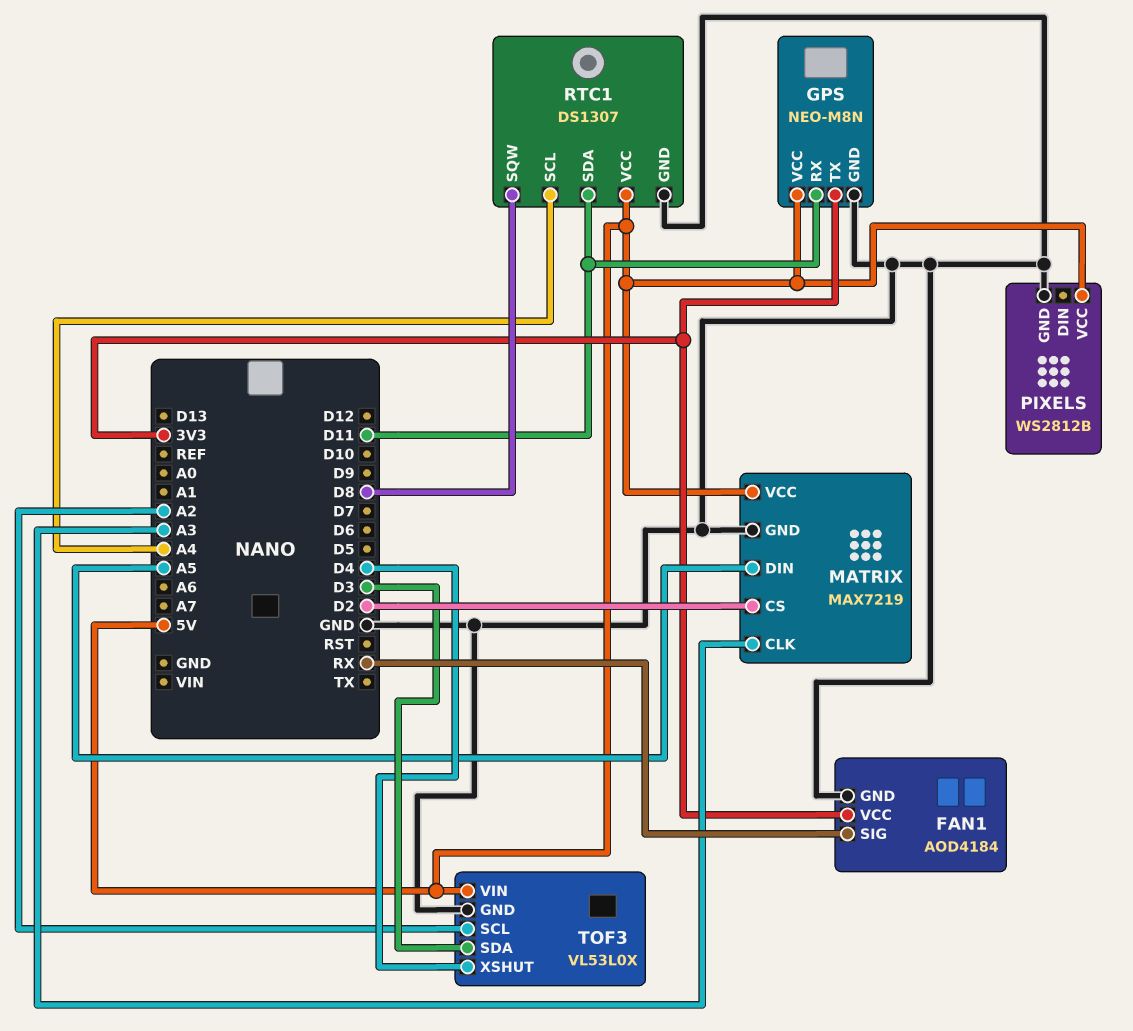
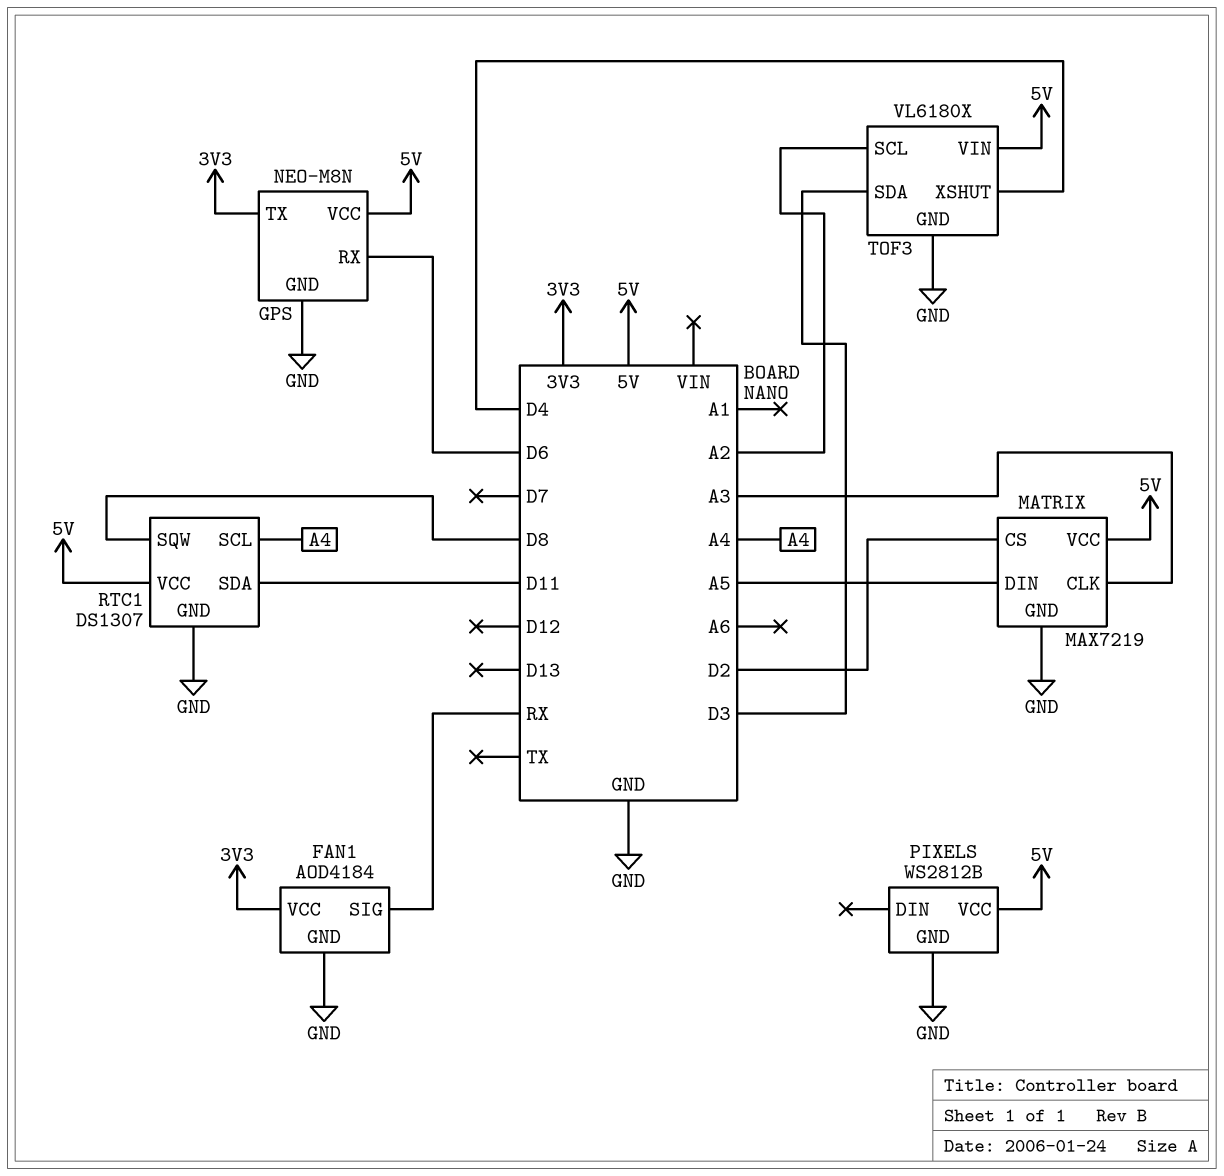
GPS pin RX: D11 -> D6
TOF3: VL53L0X -> VL6180X

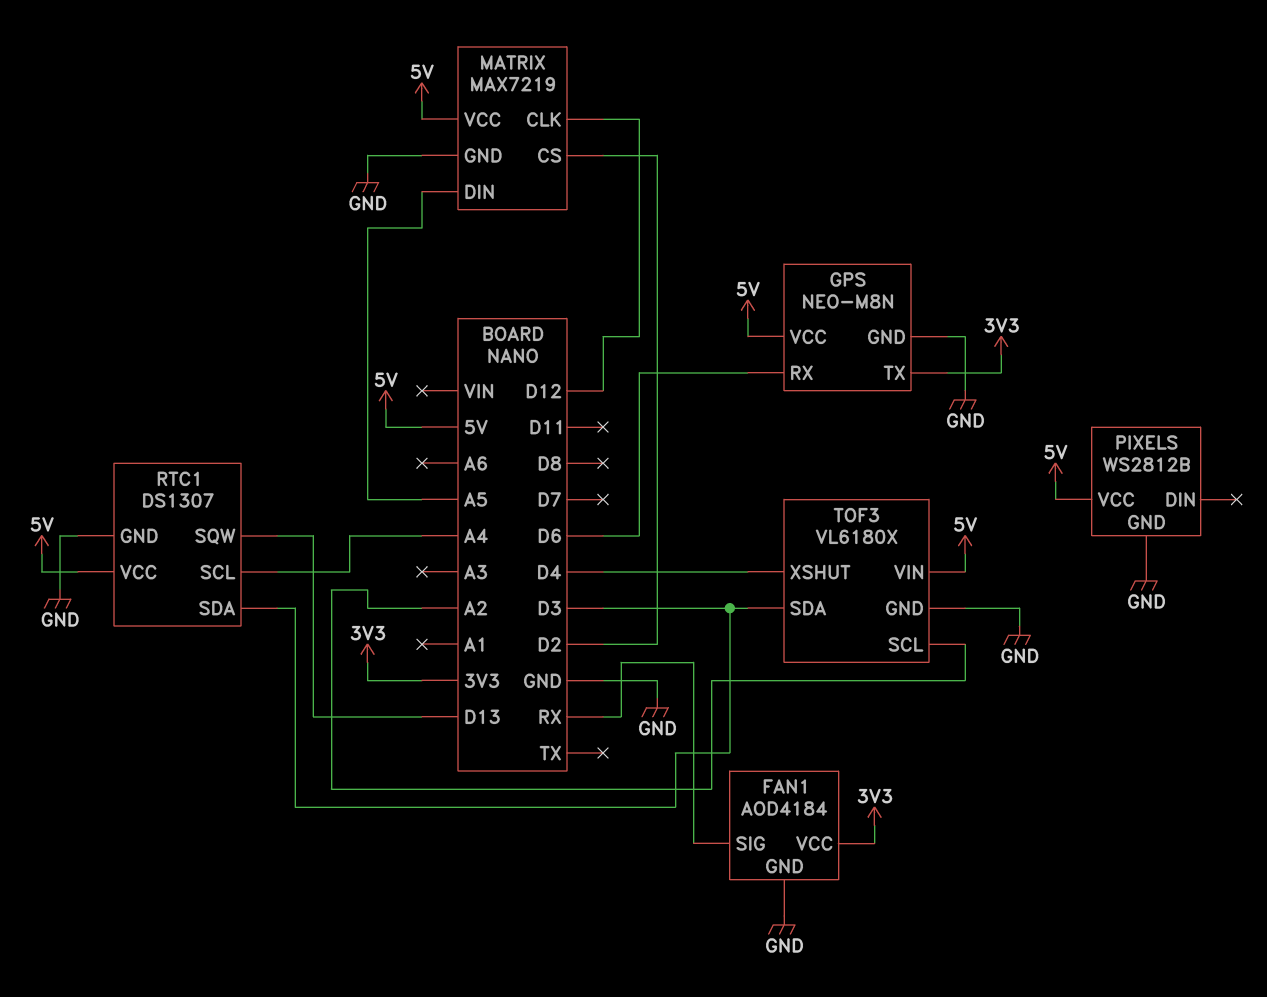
MATRIX pin CLK: A3 -> D12
RTC1 pin SDA: D11 -> D3
RTC1 pin SQW: D8 -> D13

